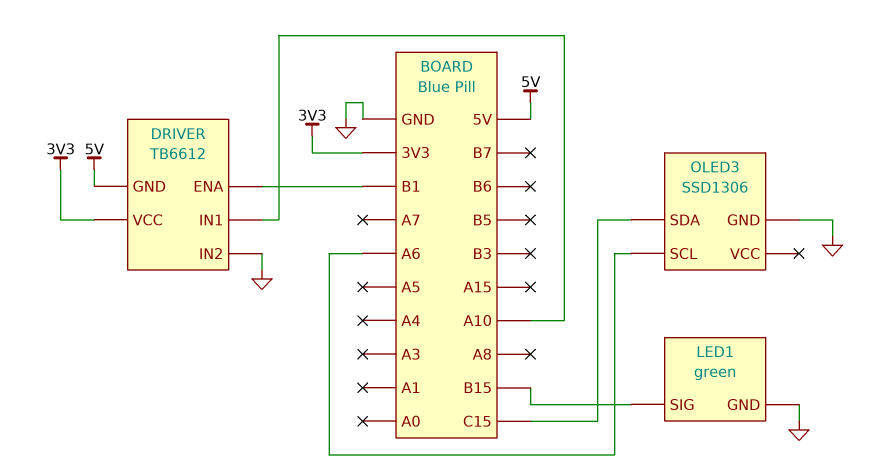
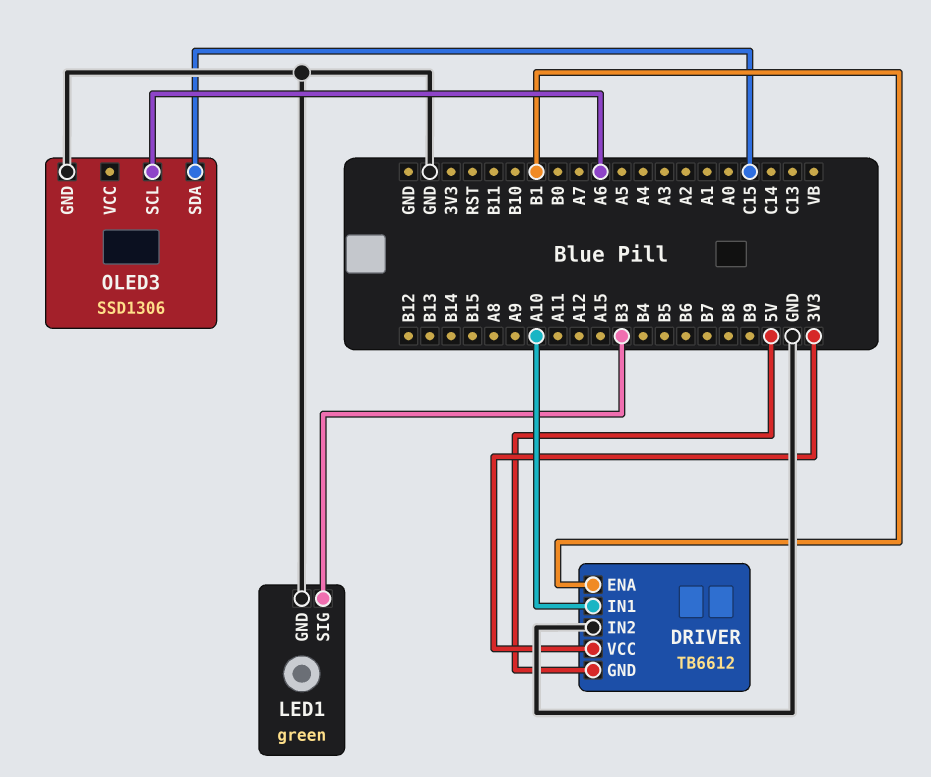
LED1 pin SIG: B15 -> B3

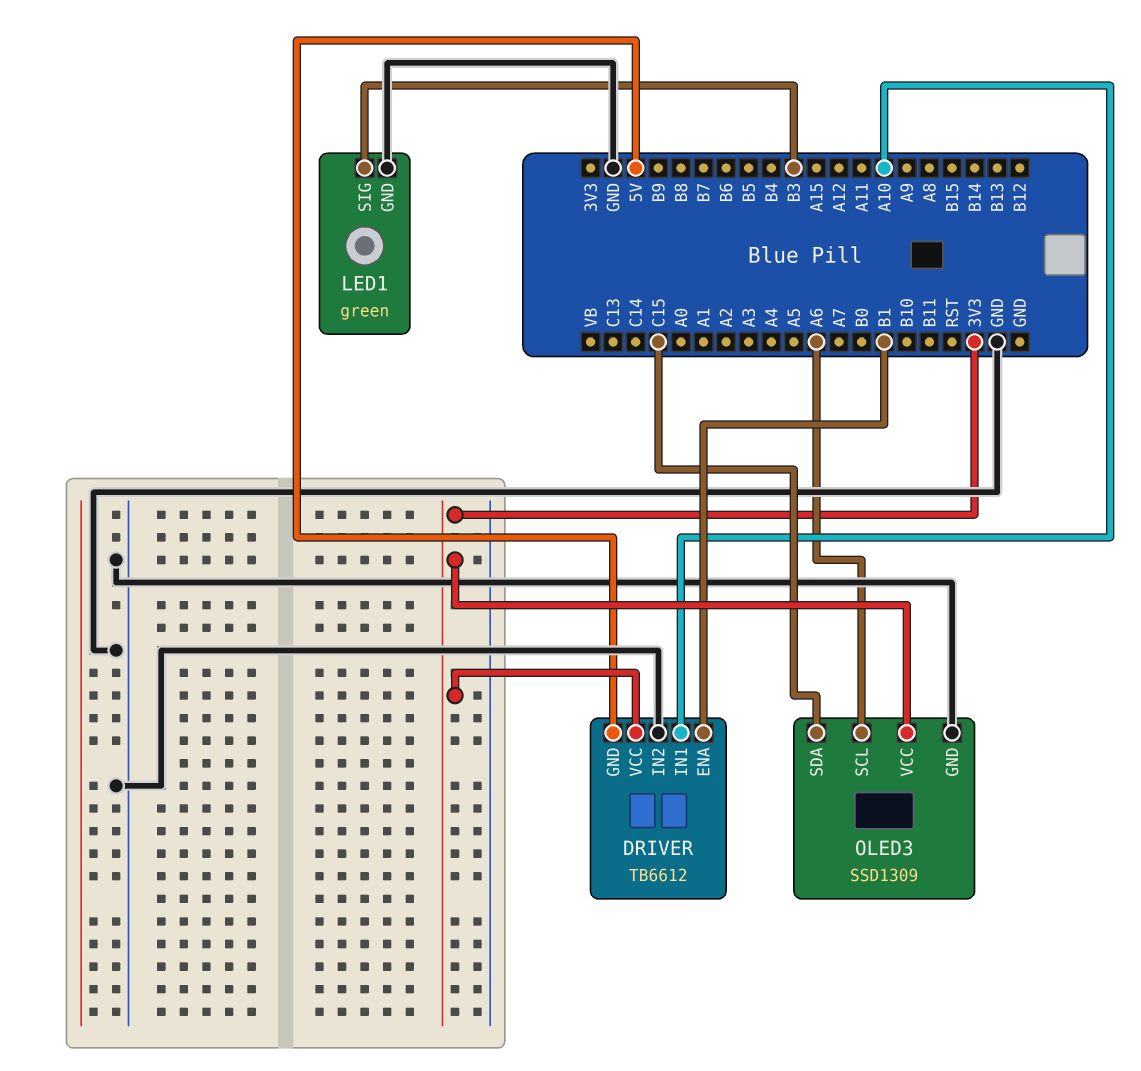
OLED3: SSD1306 -> SSD1309
OLED3 pin VCC: none -> 3V3

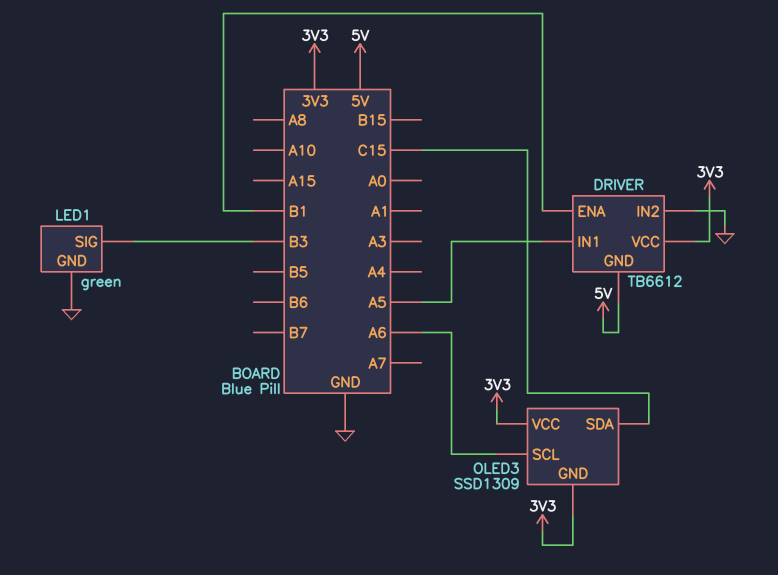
DRIVER pin IN1: A10 -> A5
OLED3 pin GND: GND -> 3V3

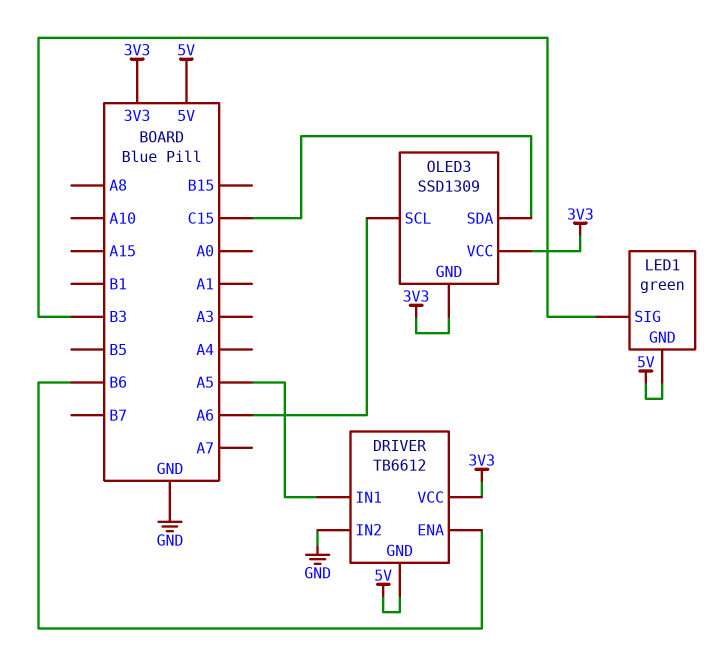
DRIVER pin ENA: B1 -> B6
LED1 pin GND: GND -> 5V

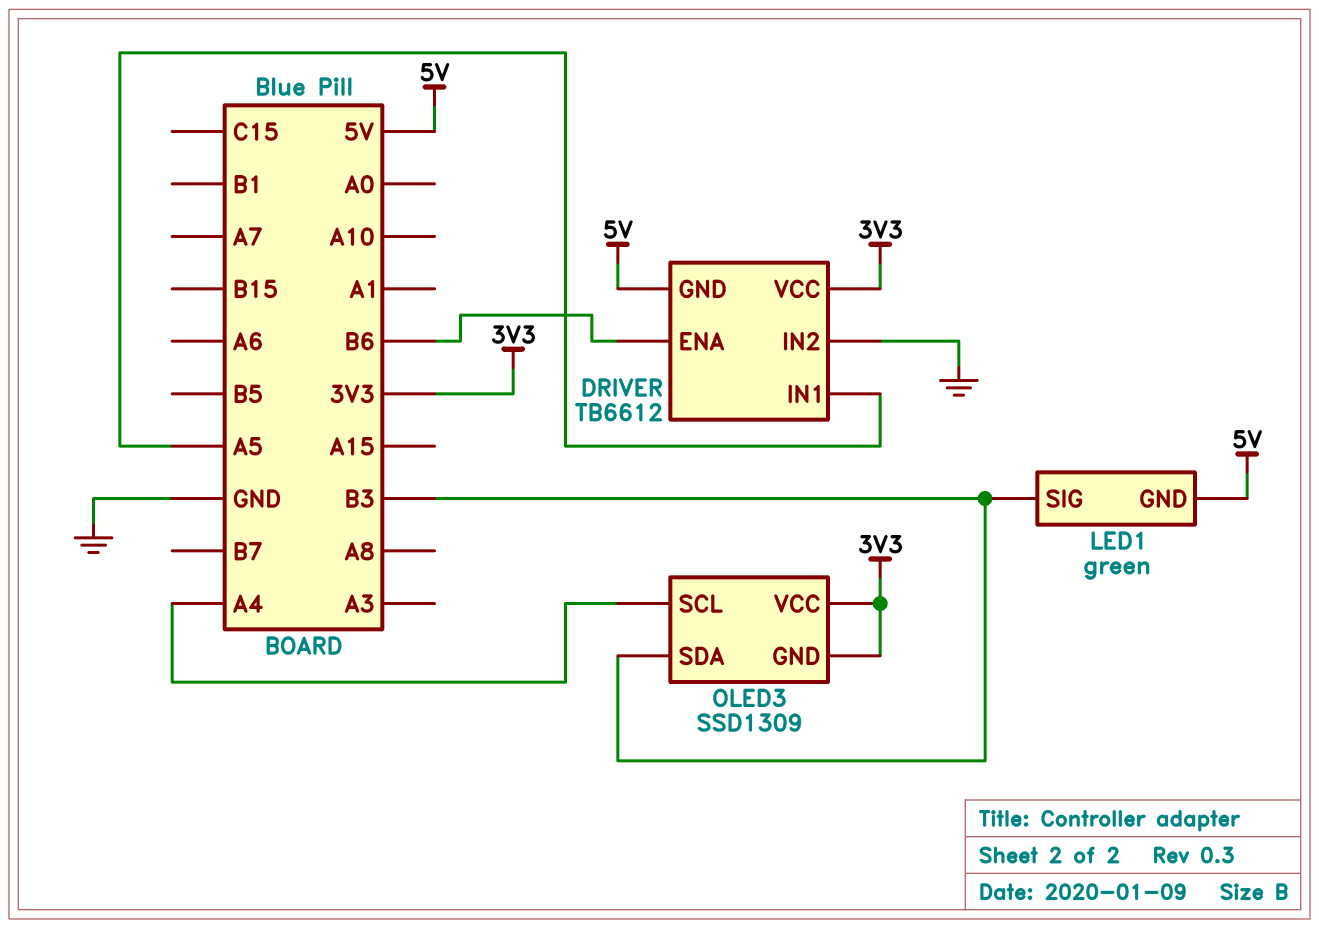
OLED3 pin SCL: A6 -> A4
OLED3 pin SDA: C15 -> B3

